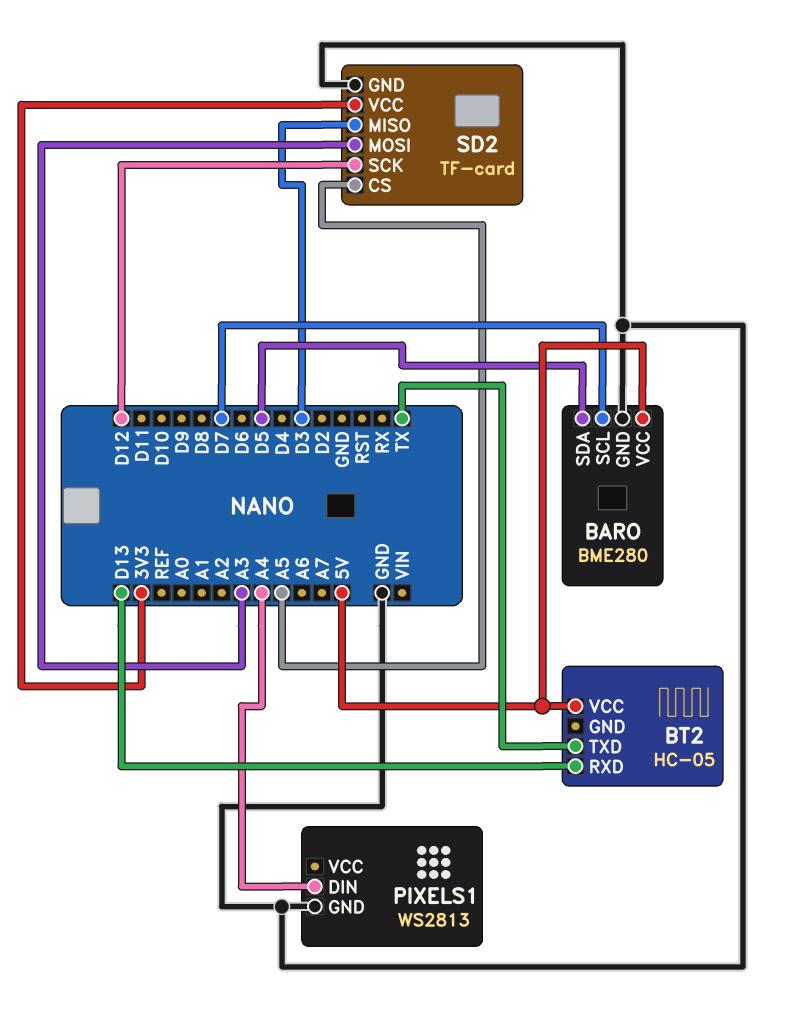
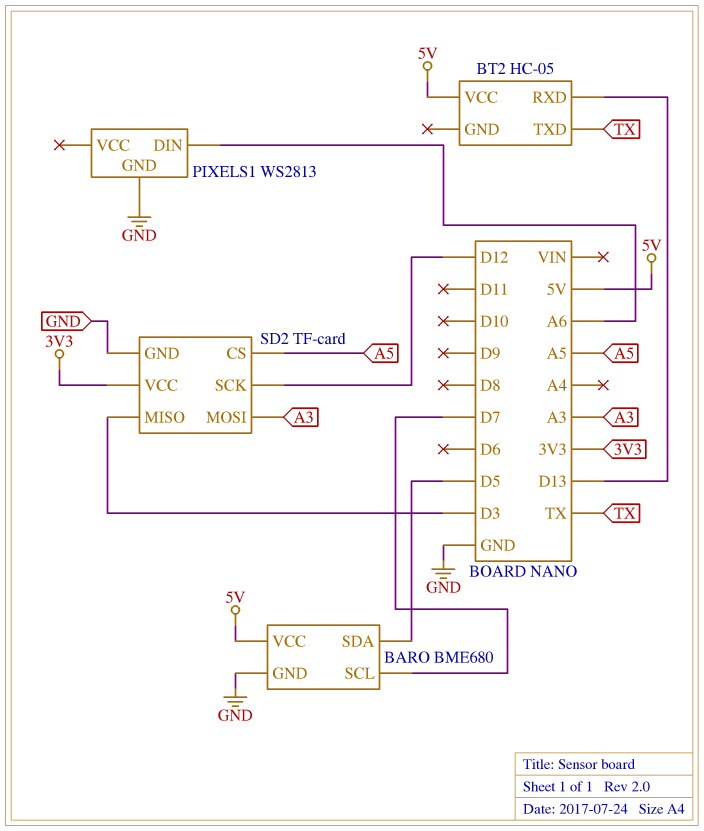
BARO: BME280 -> BME680
PIXELS1 pin DIN: A4 -> A6

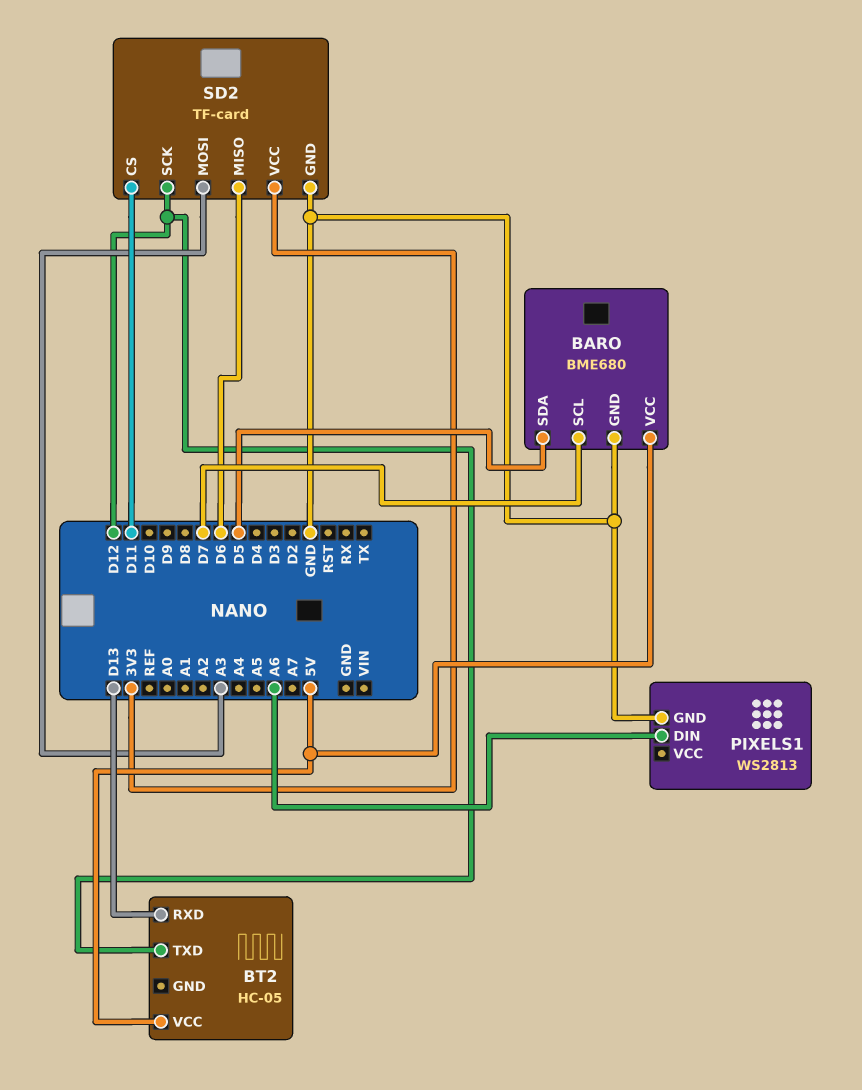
BT2 pin TXD: TX -> D12
SD2 pin CS: A5 -> D11
SD2 pin MISO: D3 -> D6

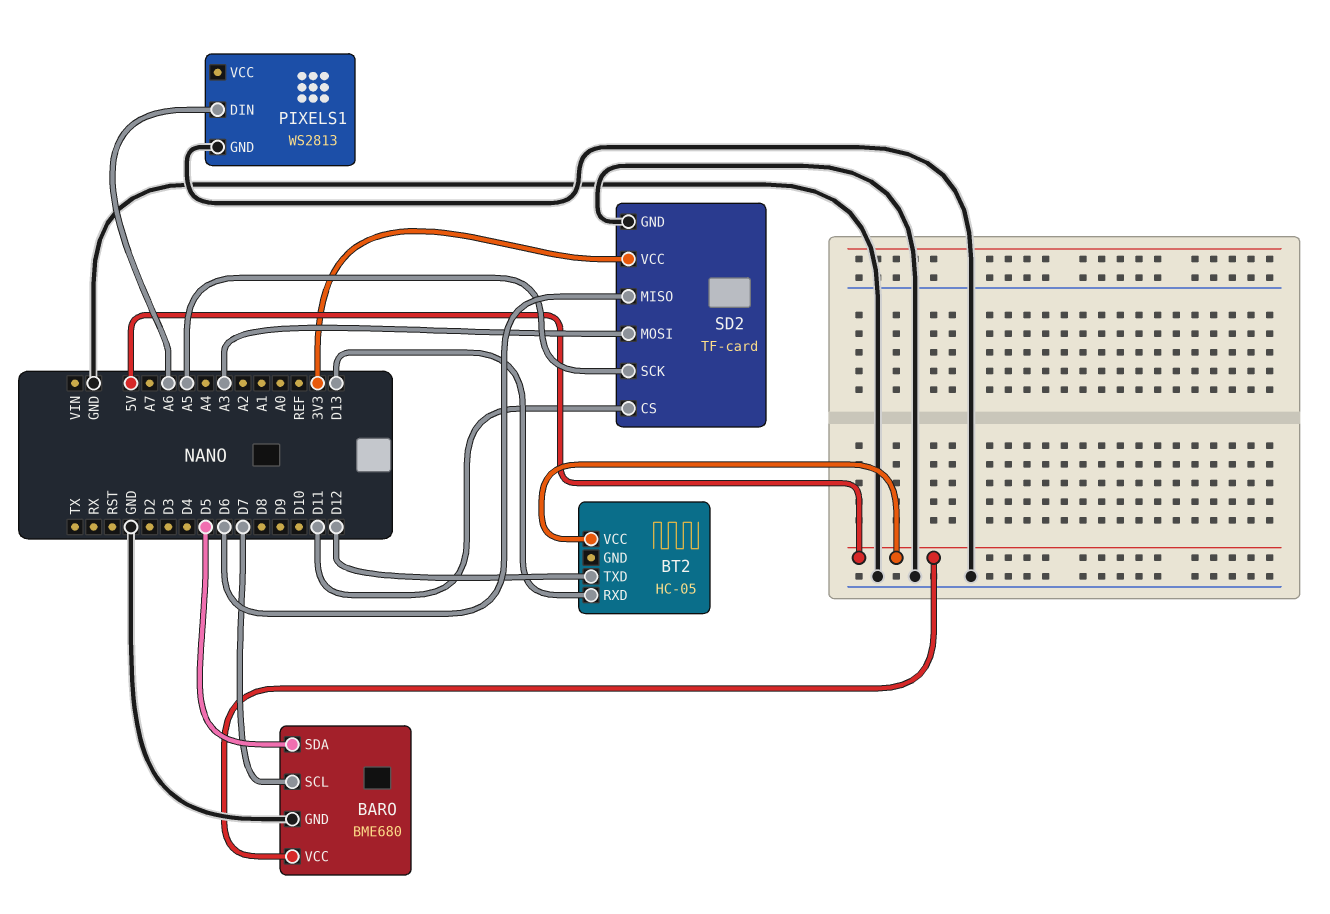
SD2 pin SCK: D12 -> A5

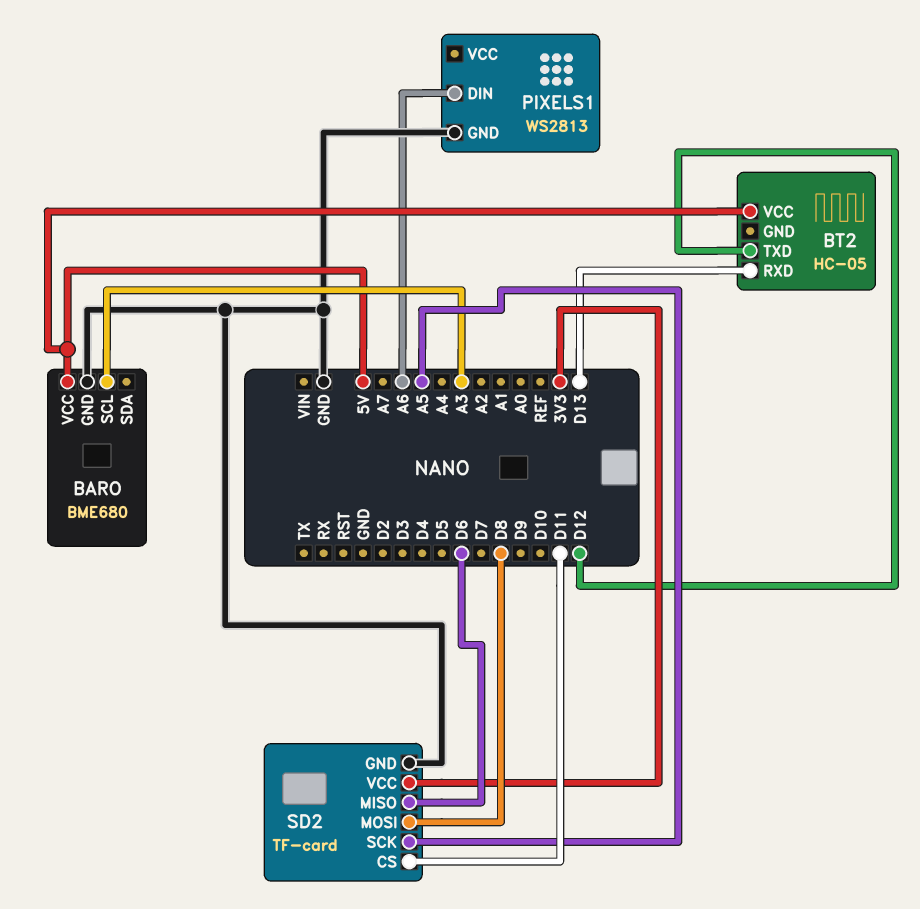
BARO pin SCL: D7 -> A3
BARO pin SDA: D5 -> none
SD2 pin MOSI: A3 -> D8

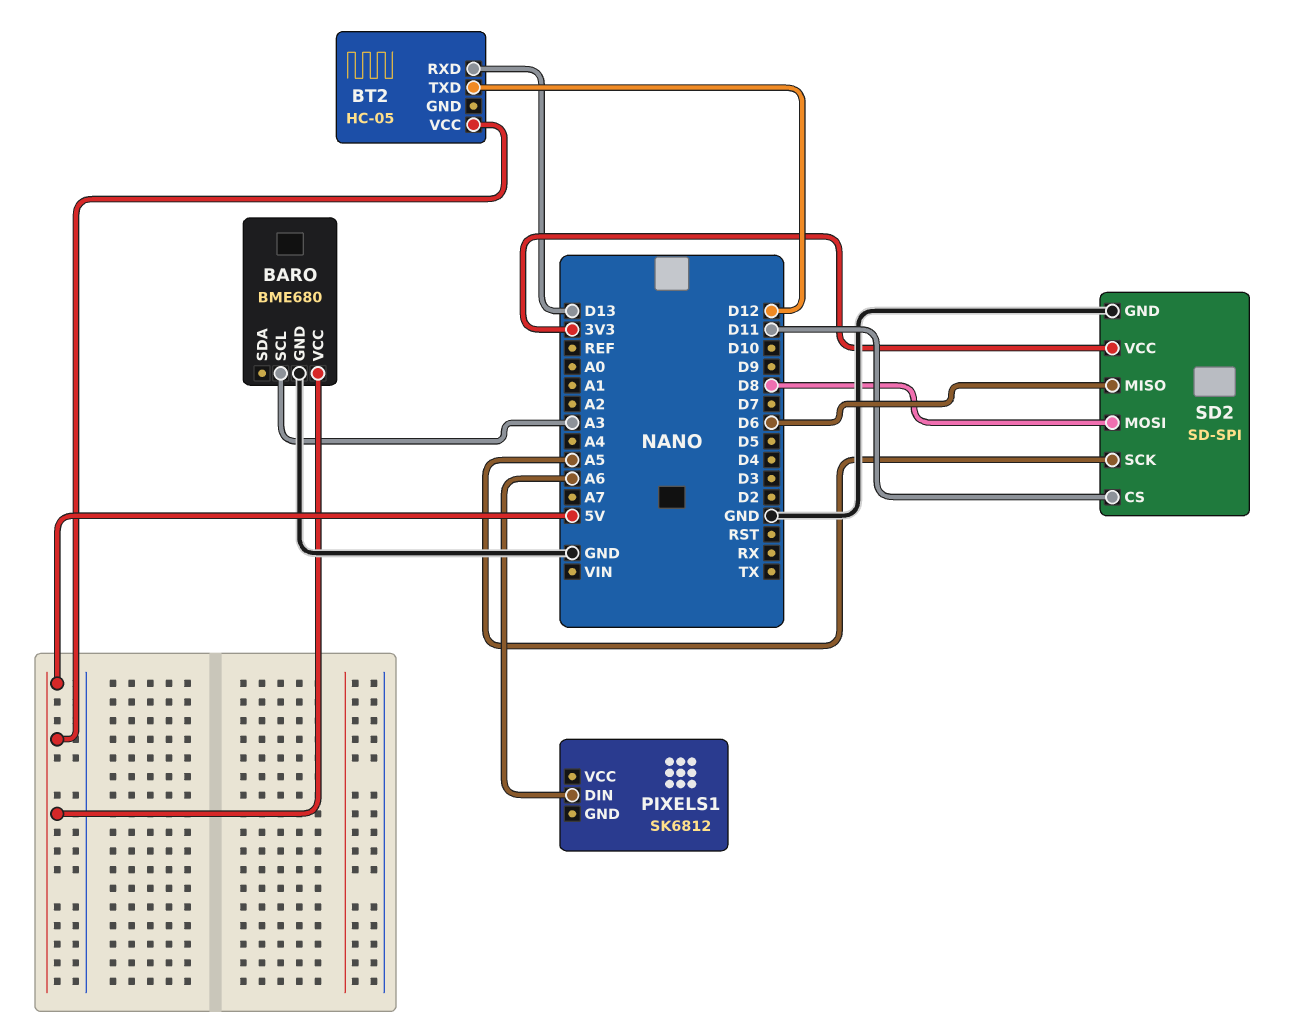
PIXELS1: WS2813 -> SK6812
PIXELS1 pin GND: GND -> none
SD2: TF-card -> SD-SPI

